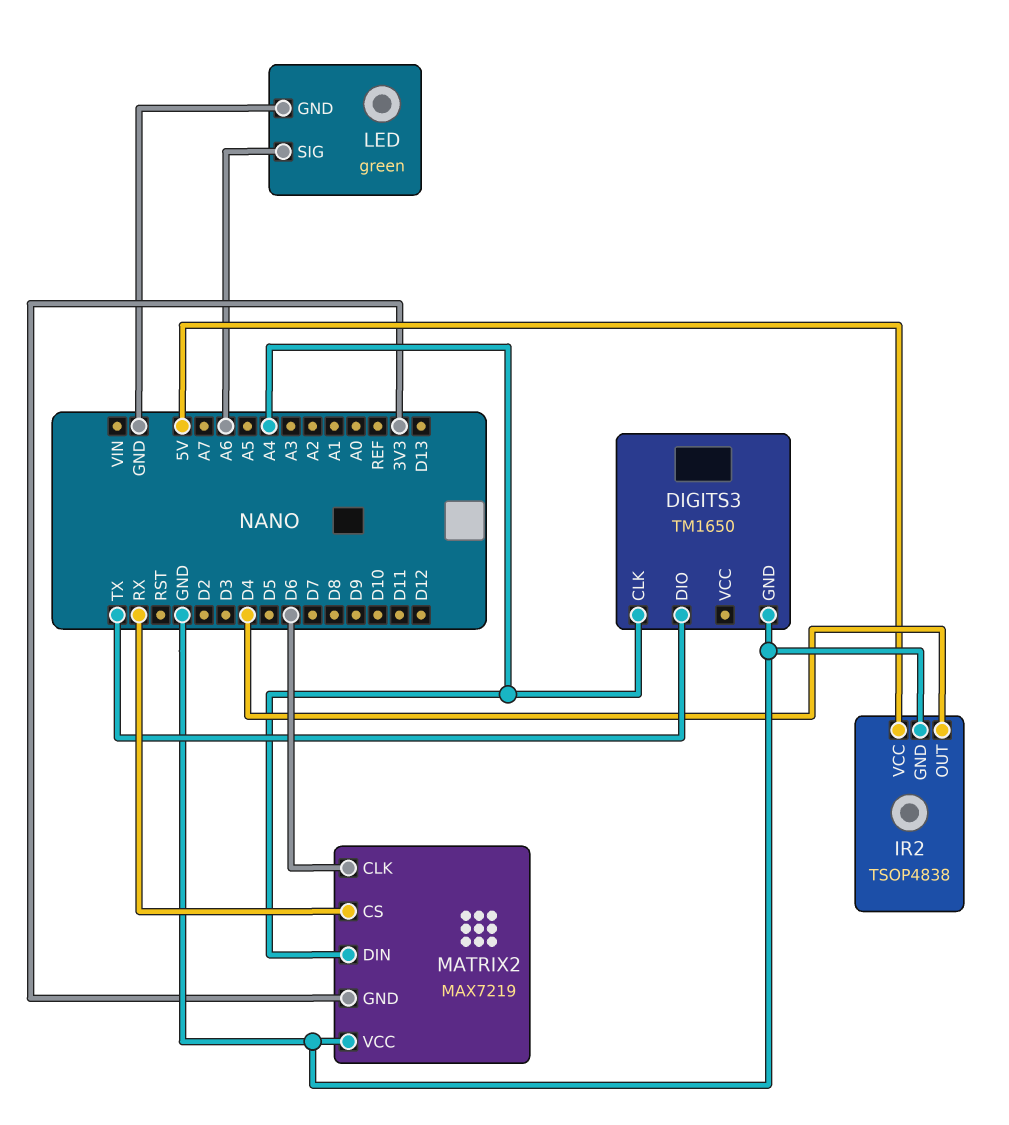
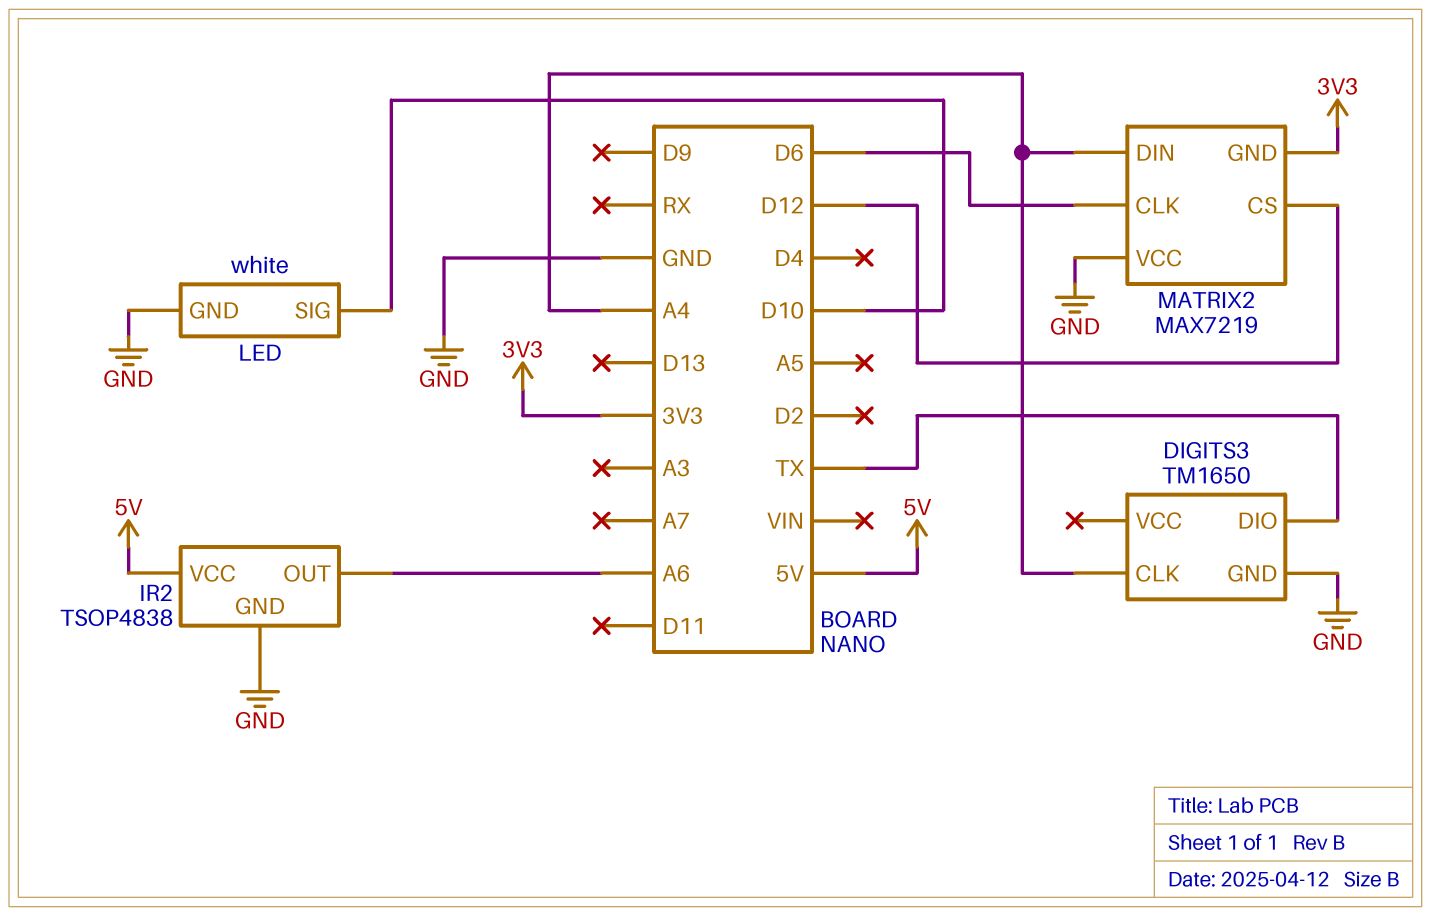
IR2 pin OUT: D4 -> A6
LED: green -> white
LED pin SIG: A6 -> D10
MATRIX2 pin CS: RX -> D12

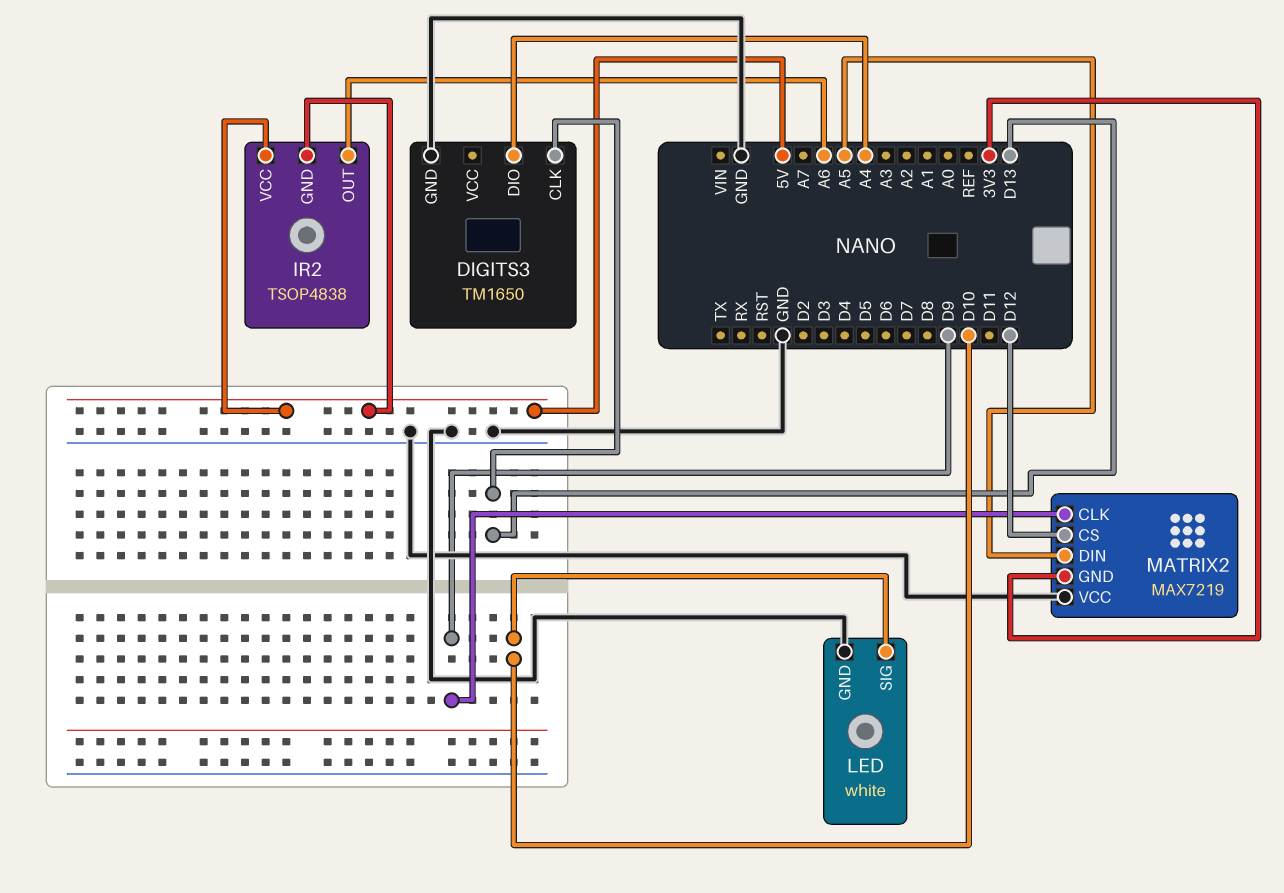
DIGITS3 pin CLK: A4 -> D13
DIGITS3 pin DIO: TX -> A4
IR2 pin GND: GND -> 5V
MATRIX2 pin CLK: D6 -> D9
MATRIX2 pin DIN: A4 -> A5

